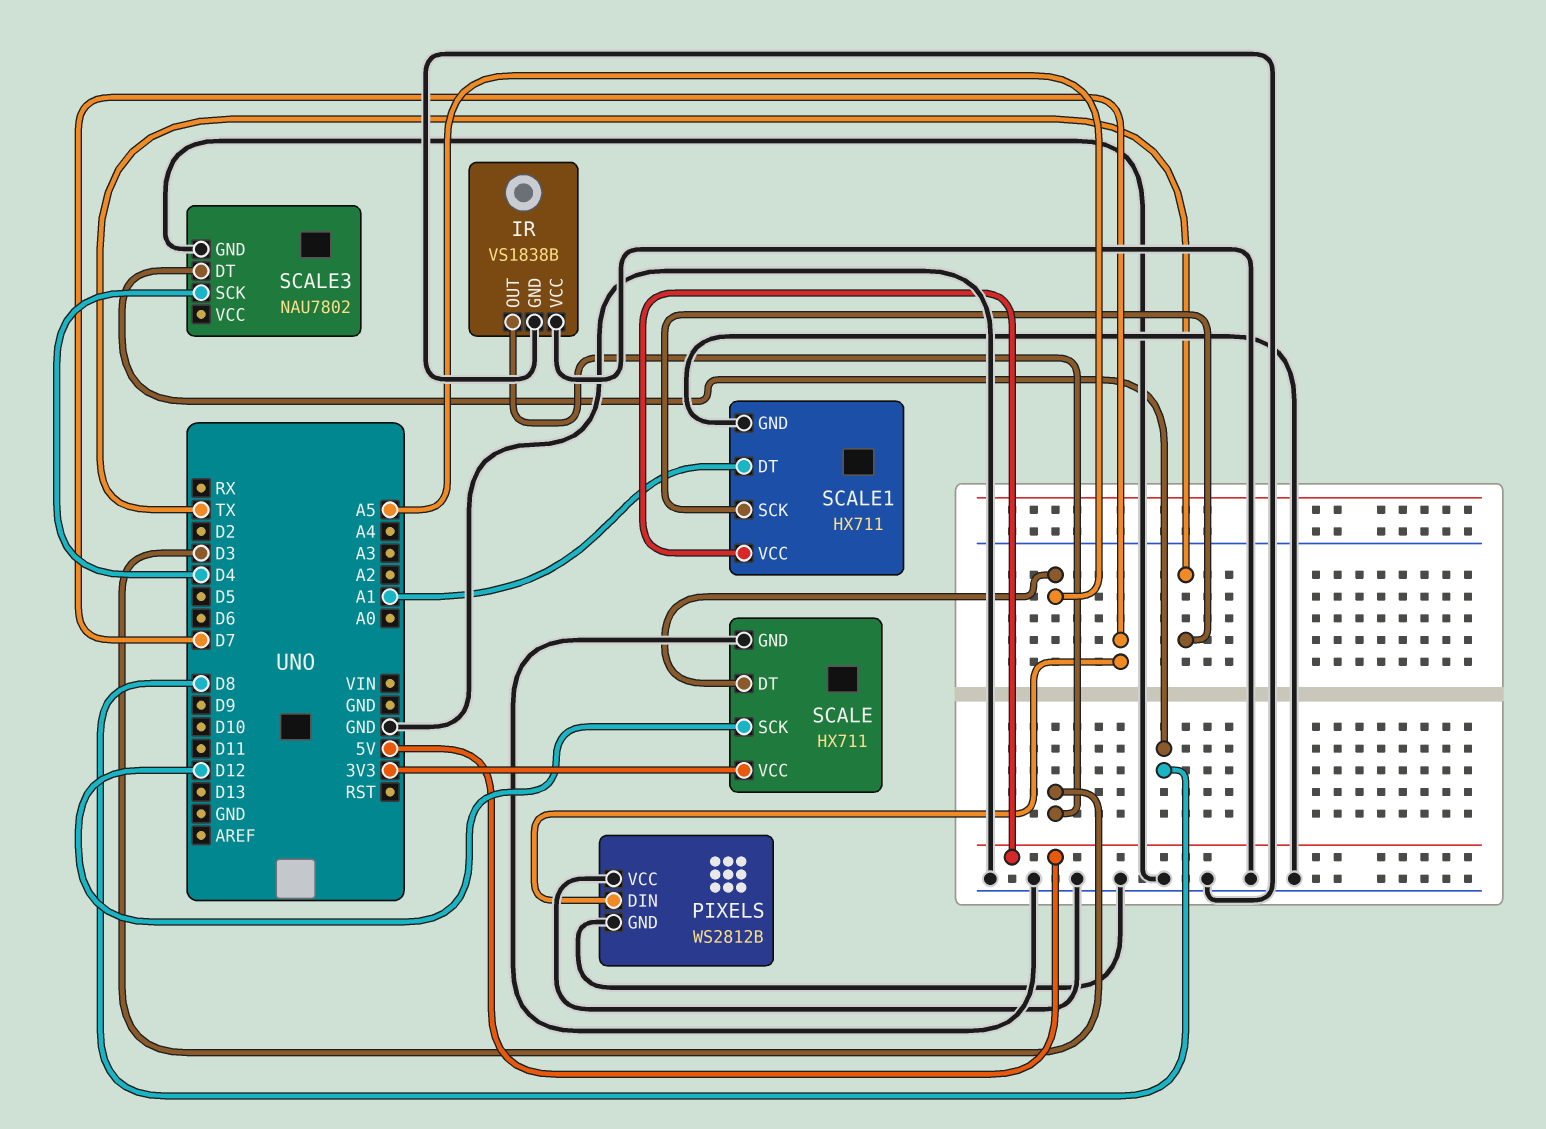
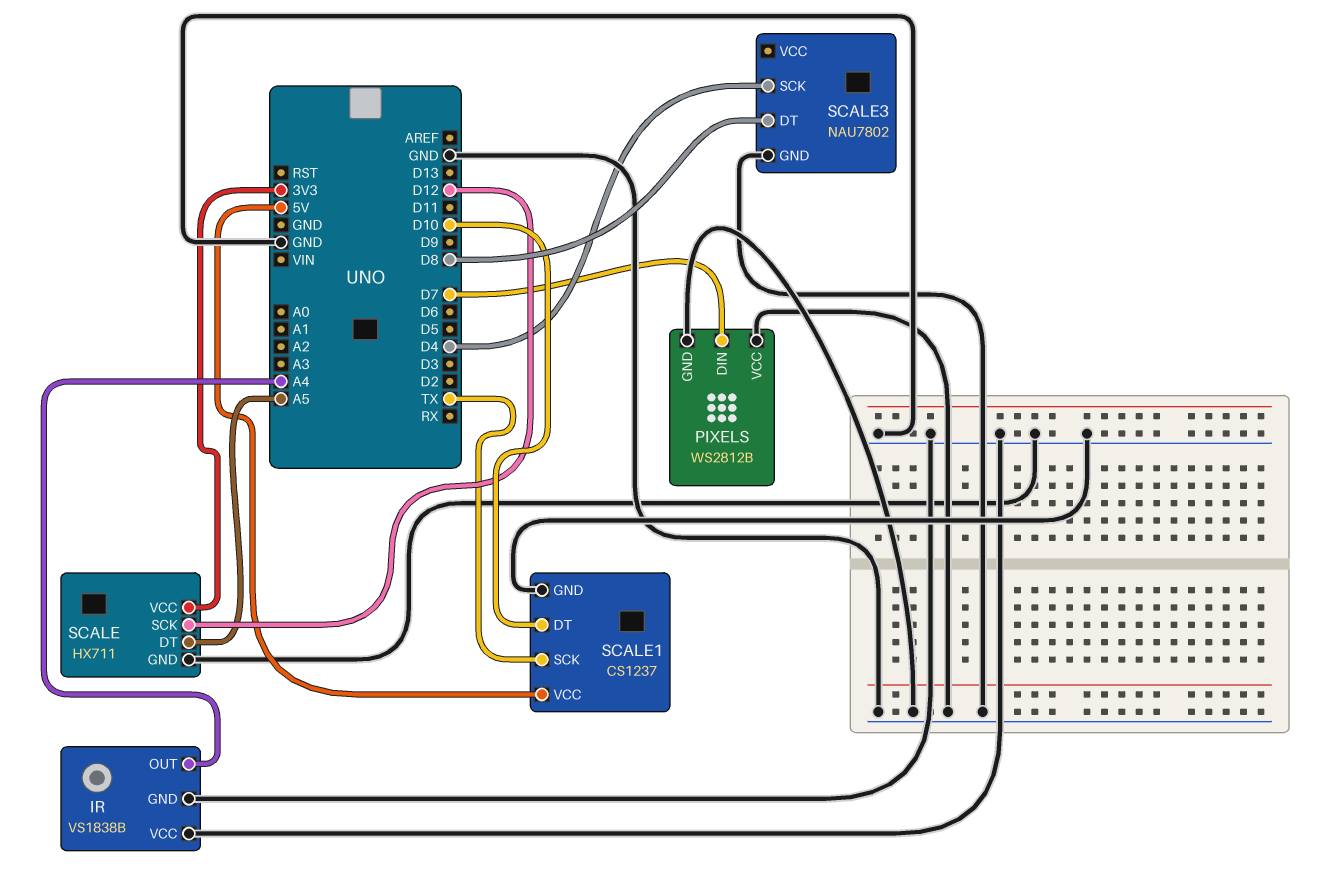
IR pin OUT: D3 -> A4
SCALE1: HX711 -> CS1237
SCALE1 pin DT: A1 -> D10

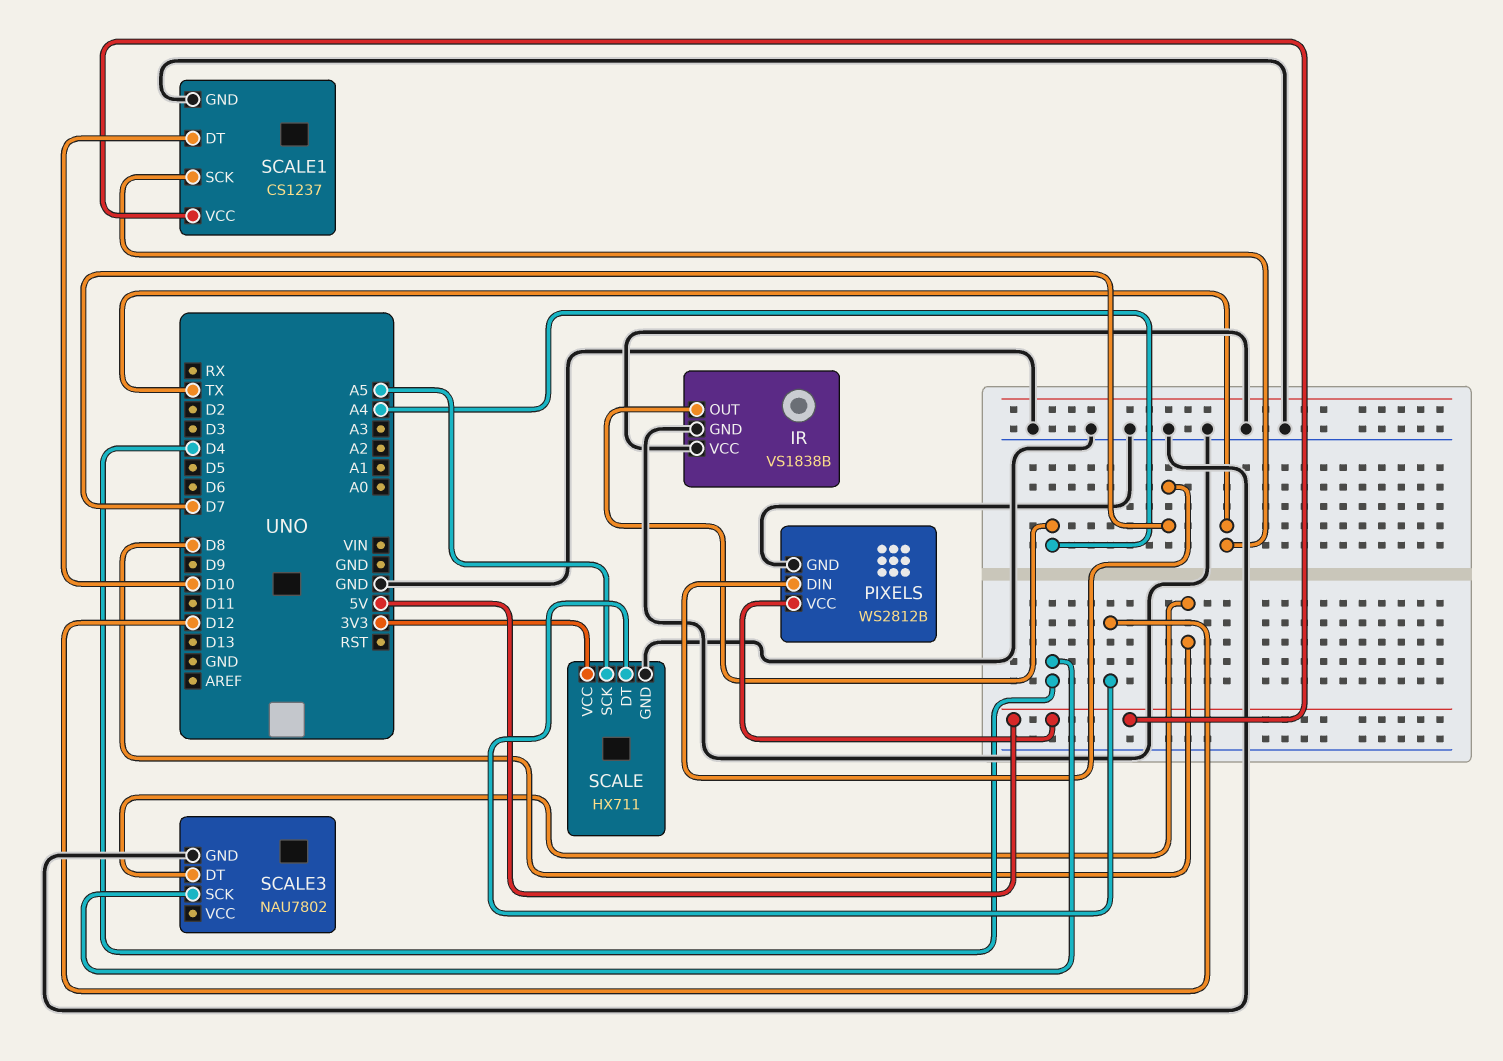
PIXELS pin VCC: GND -> 5V
SCALE pin DT: A5 -> D12
SCALE pin SCK: D12 -> A5

